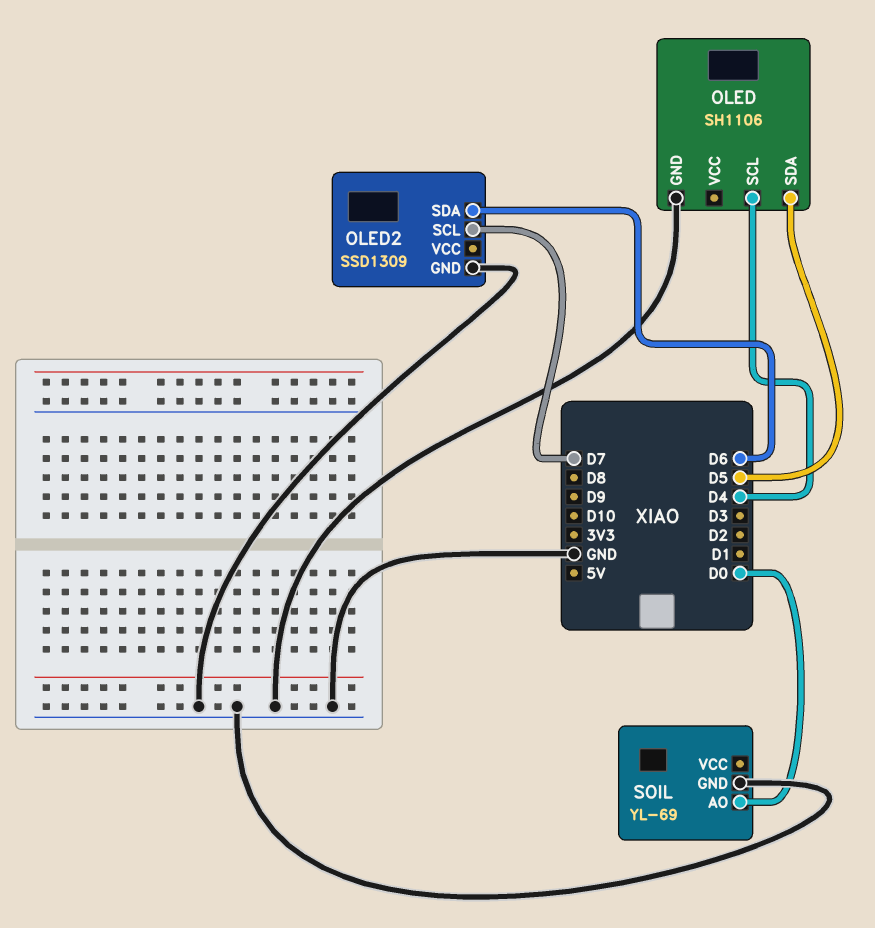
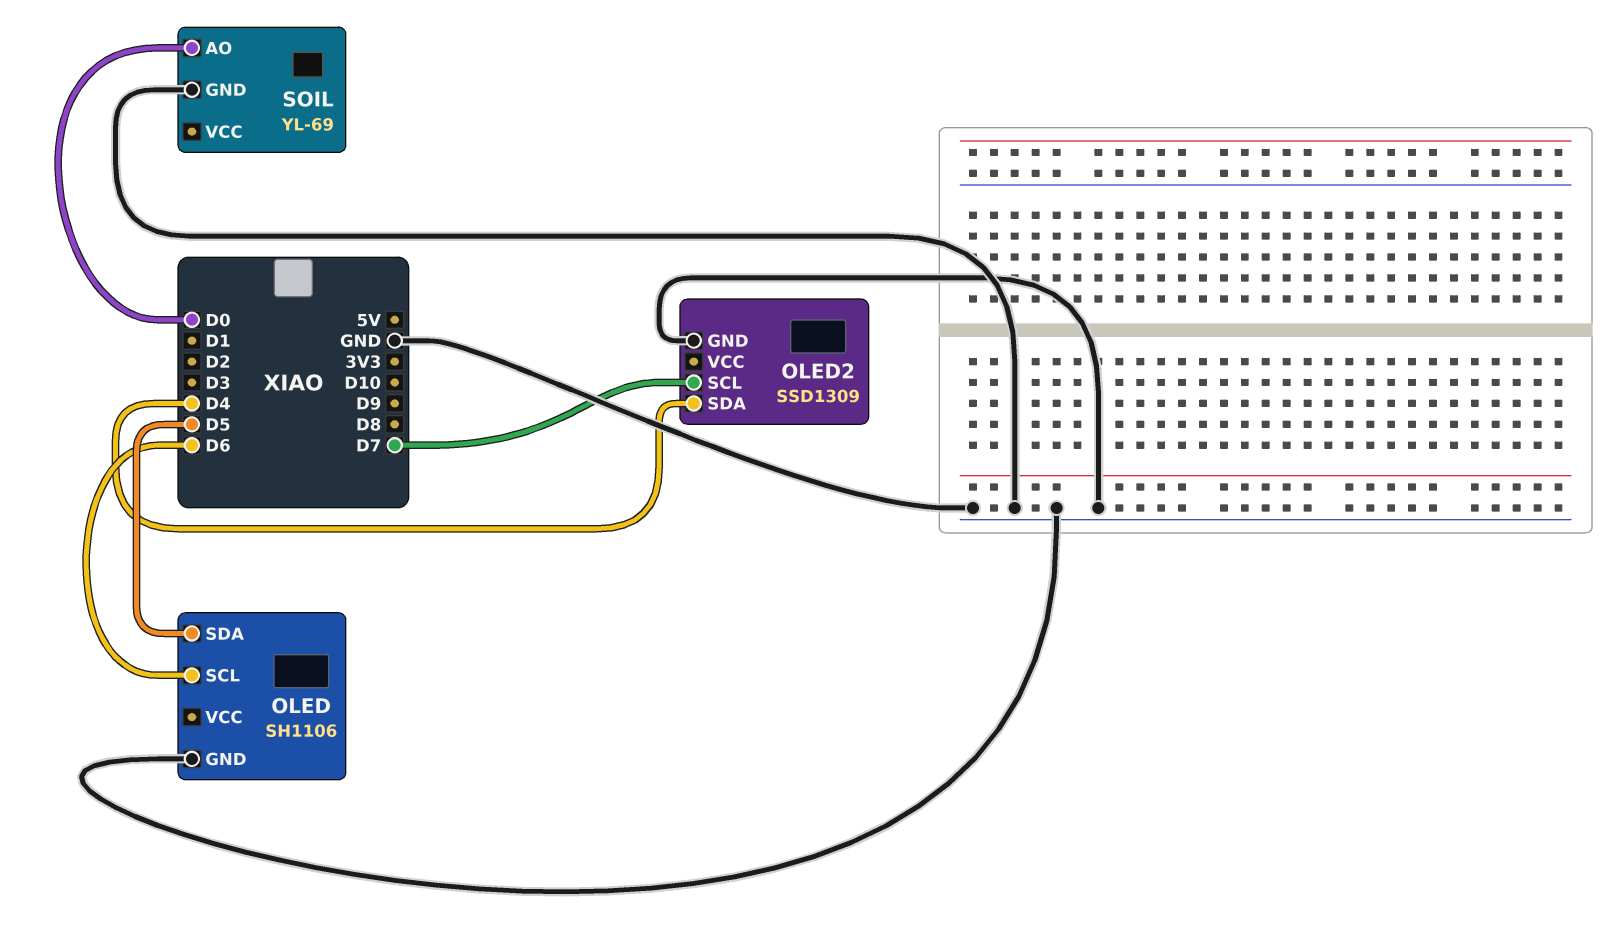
OLED pin SCL: D4 -> D6
OLED2 pin SDA: D6 -> D4

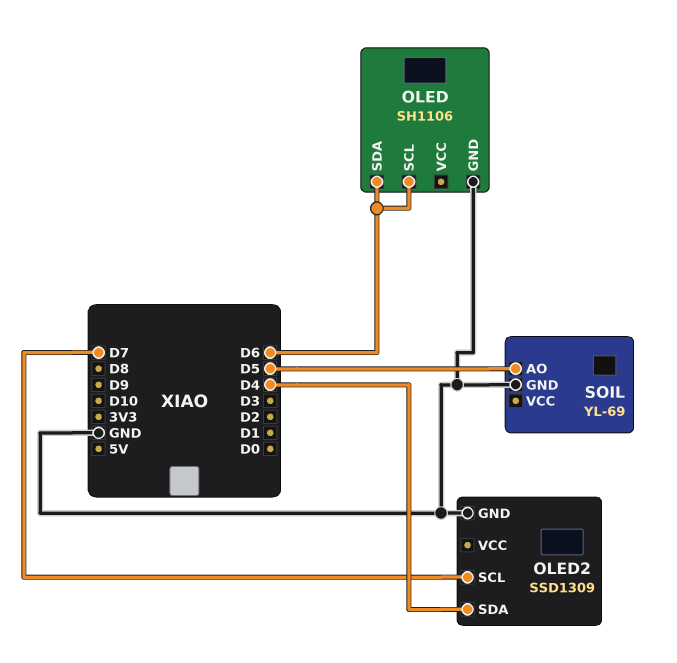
OLED pin SDA: D5 -> D6
SOIL pin AO: D0 -> D5

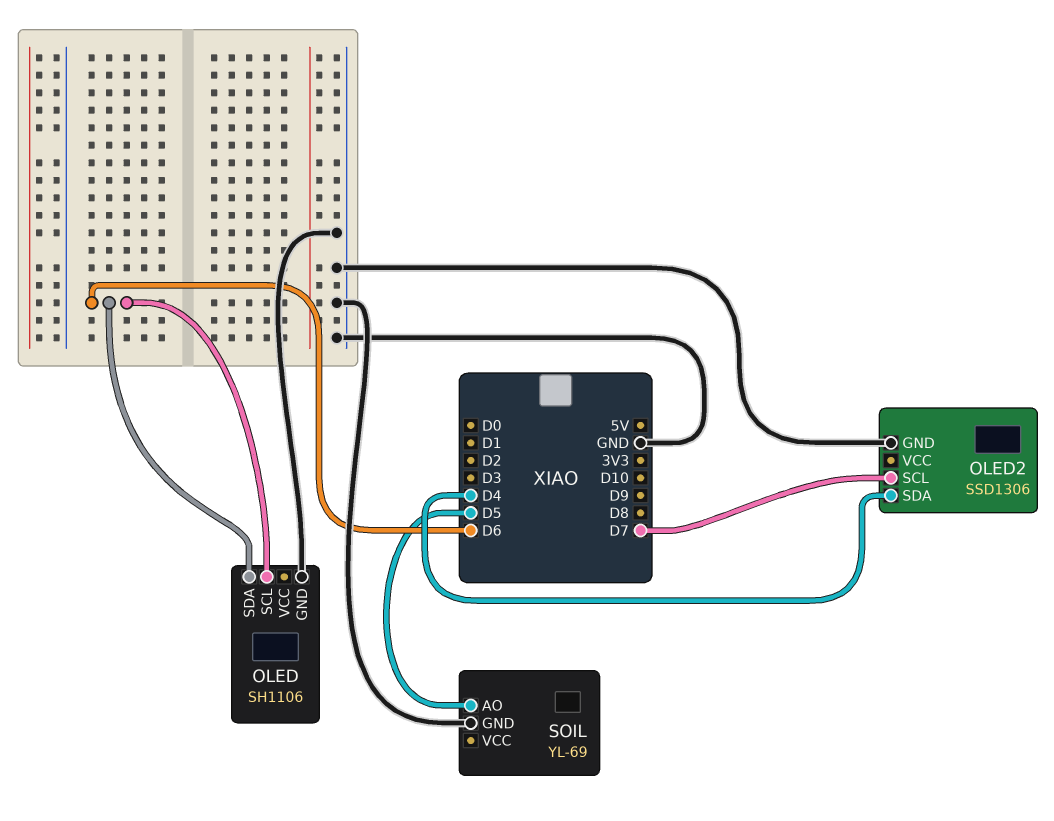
OLED2: SSD1309 -> SSD1306

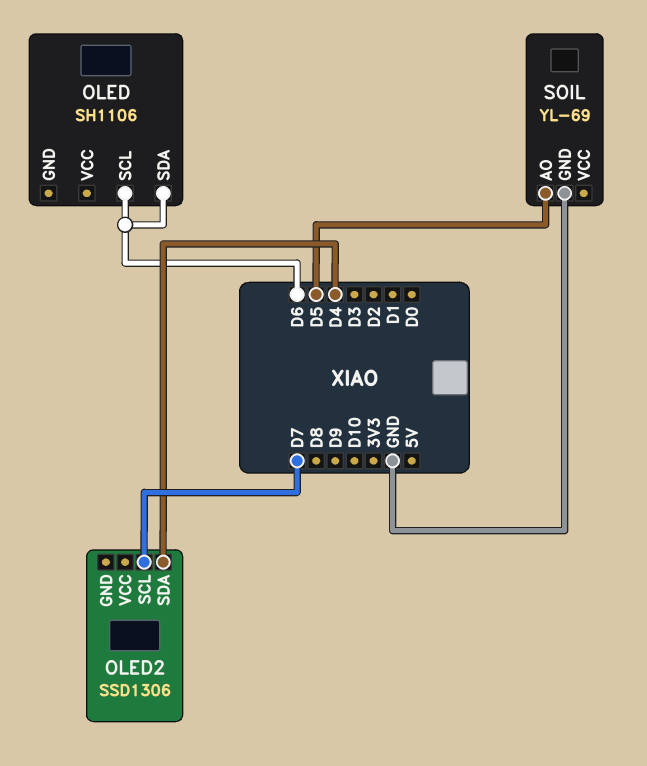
OLED pin GND: GND -> none
OLED2 pin GND: GND -> none

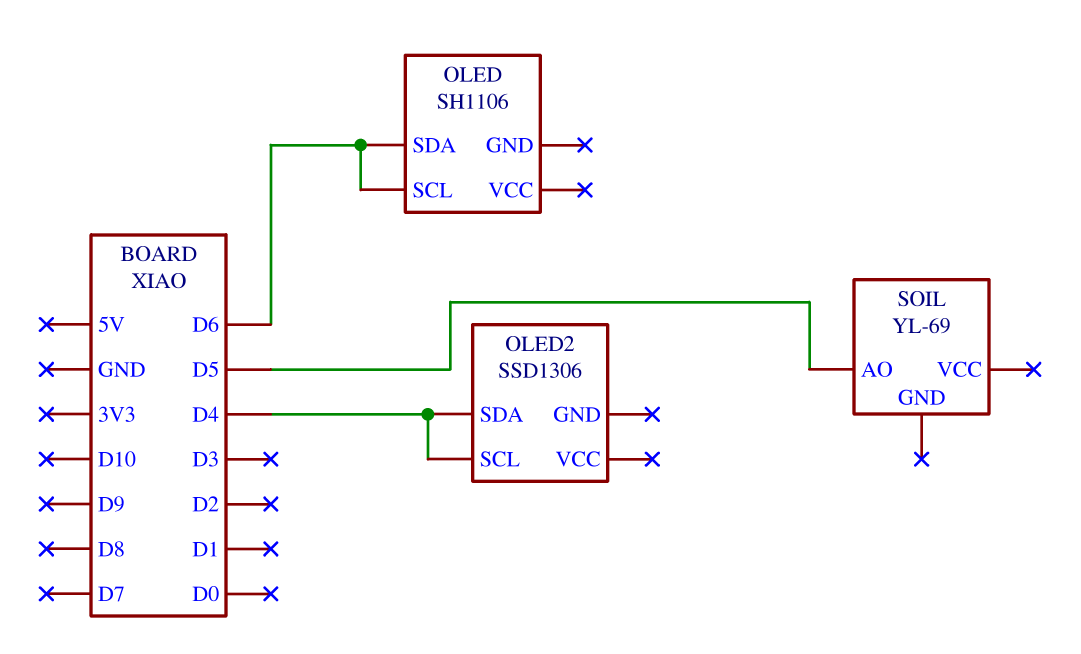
OLED2 pin SCL: D7 -> D4
SOIL pin GND: GND -> none

